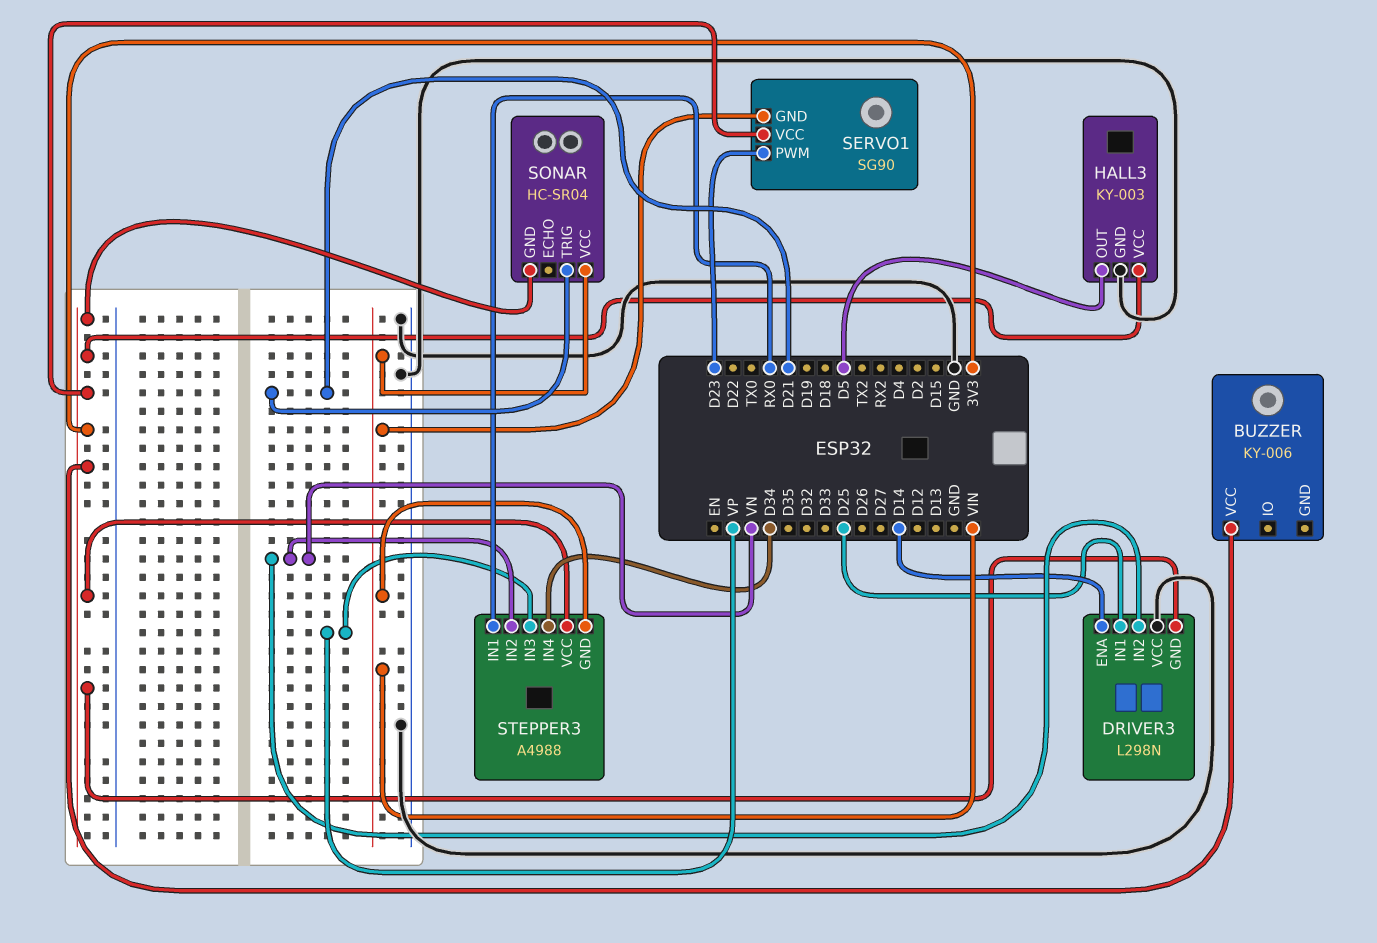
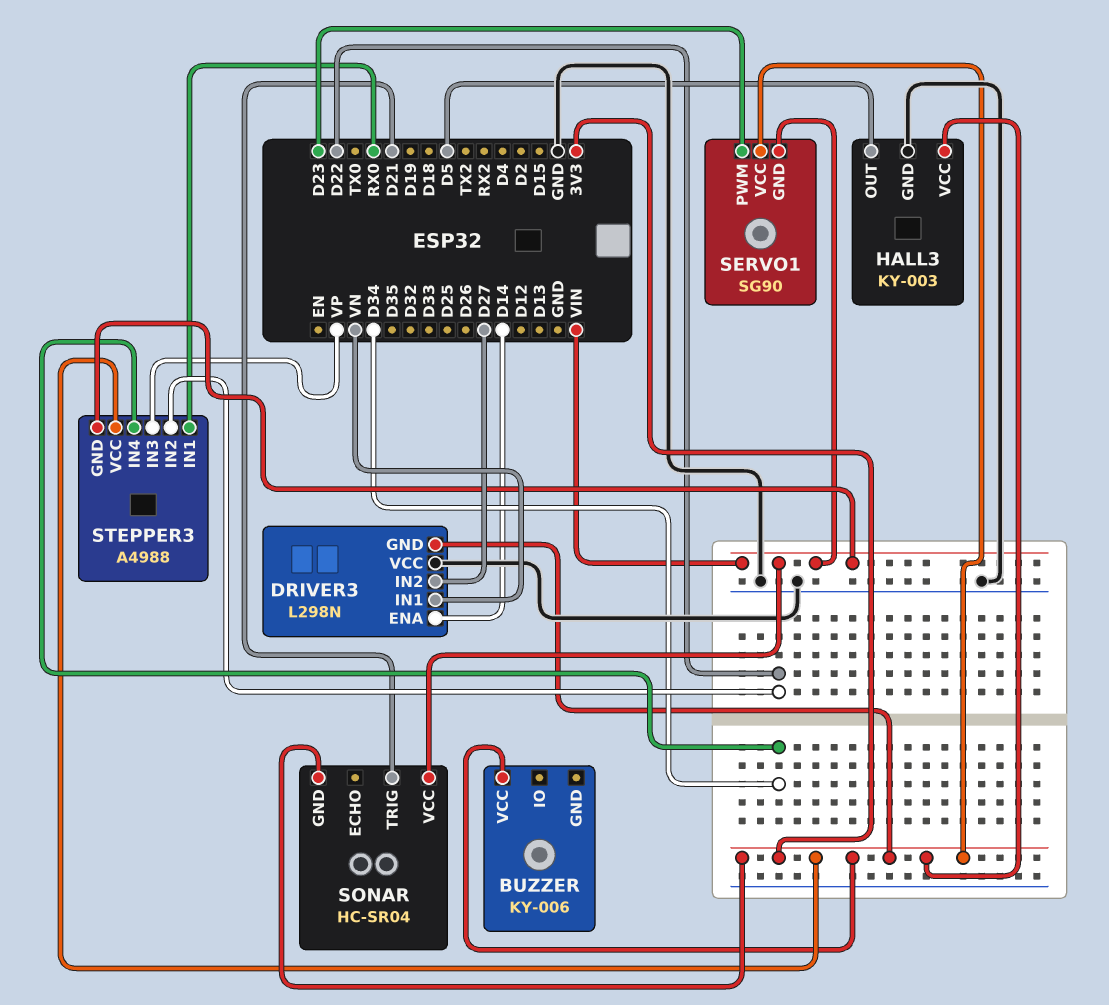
DRIVER3 pin IN1: D25 -> VN
DRIVER3 pin IN2: VN -> D27
STEPPER3 pin IN2: VN -> D22

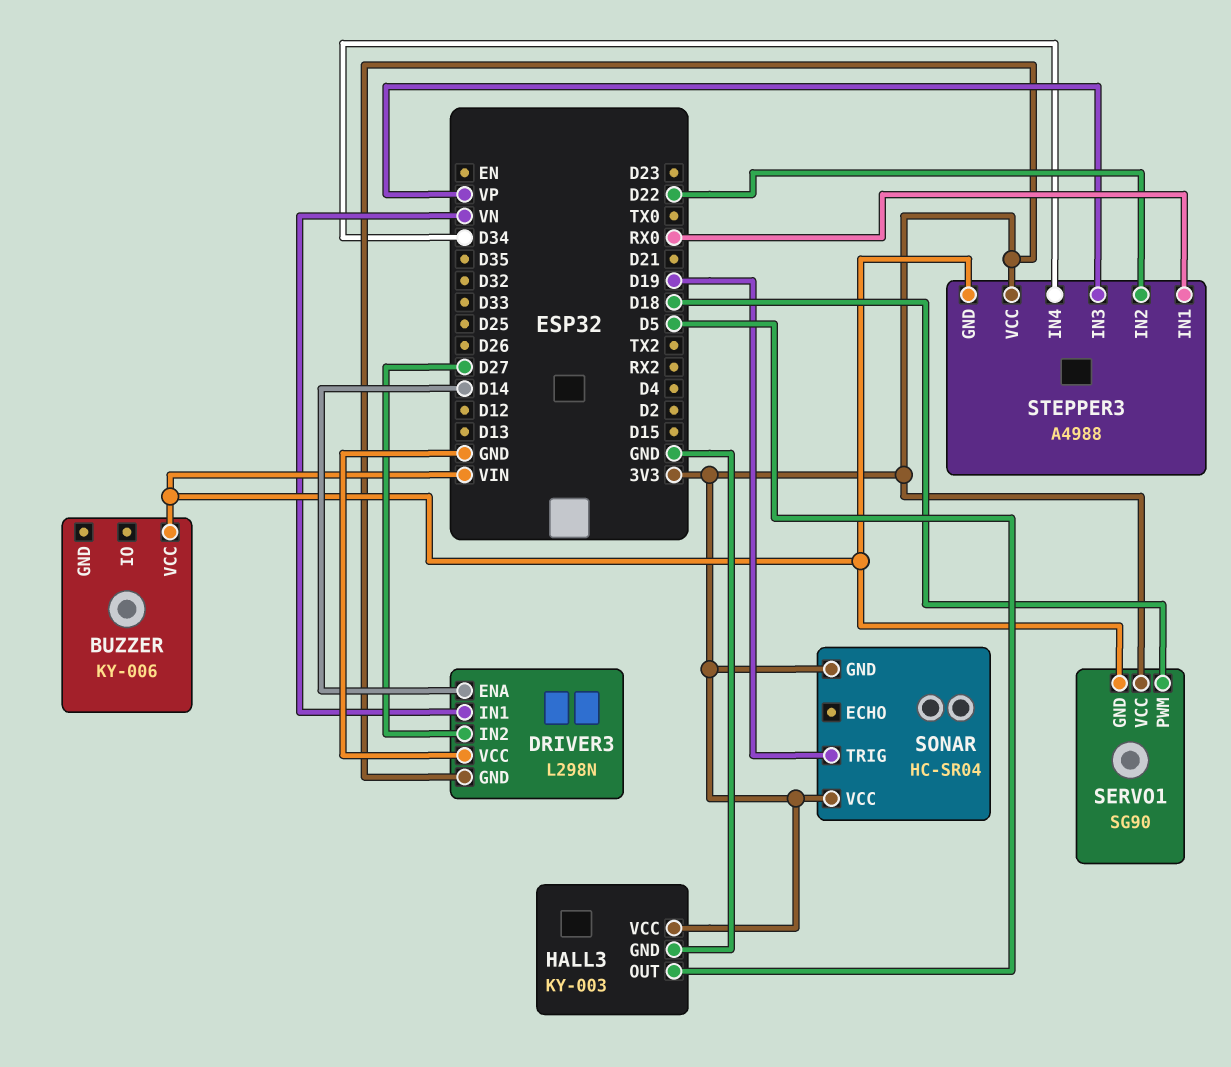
BUZZER pin VCC: 3V3 -> VIN
SERVO1 pin PWM: D23 -> D18
SONAR pin TRIG: D21 -> D19
SONAR pin VCC: VIN -> 3V3

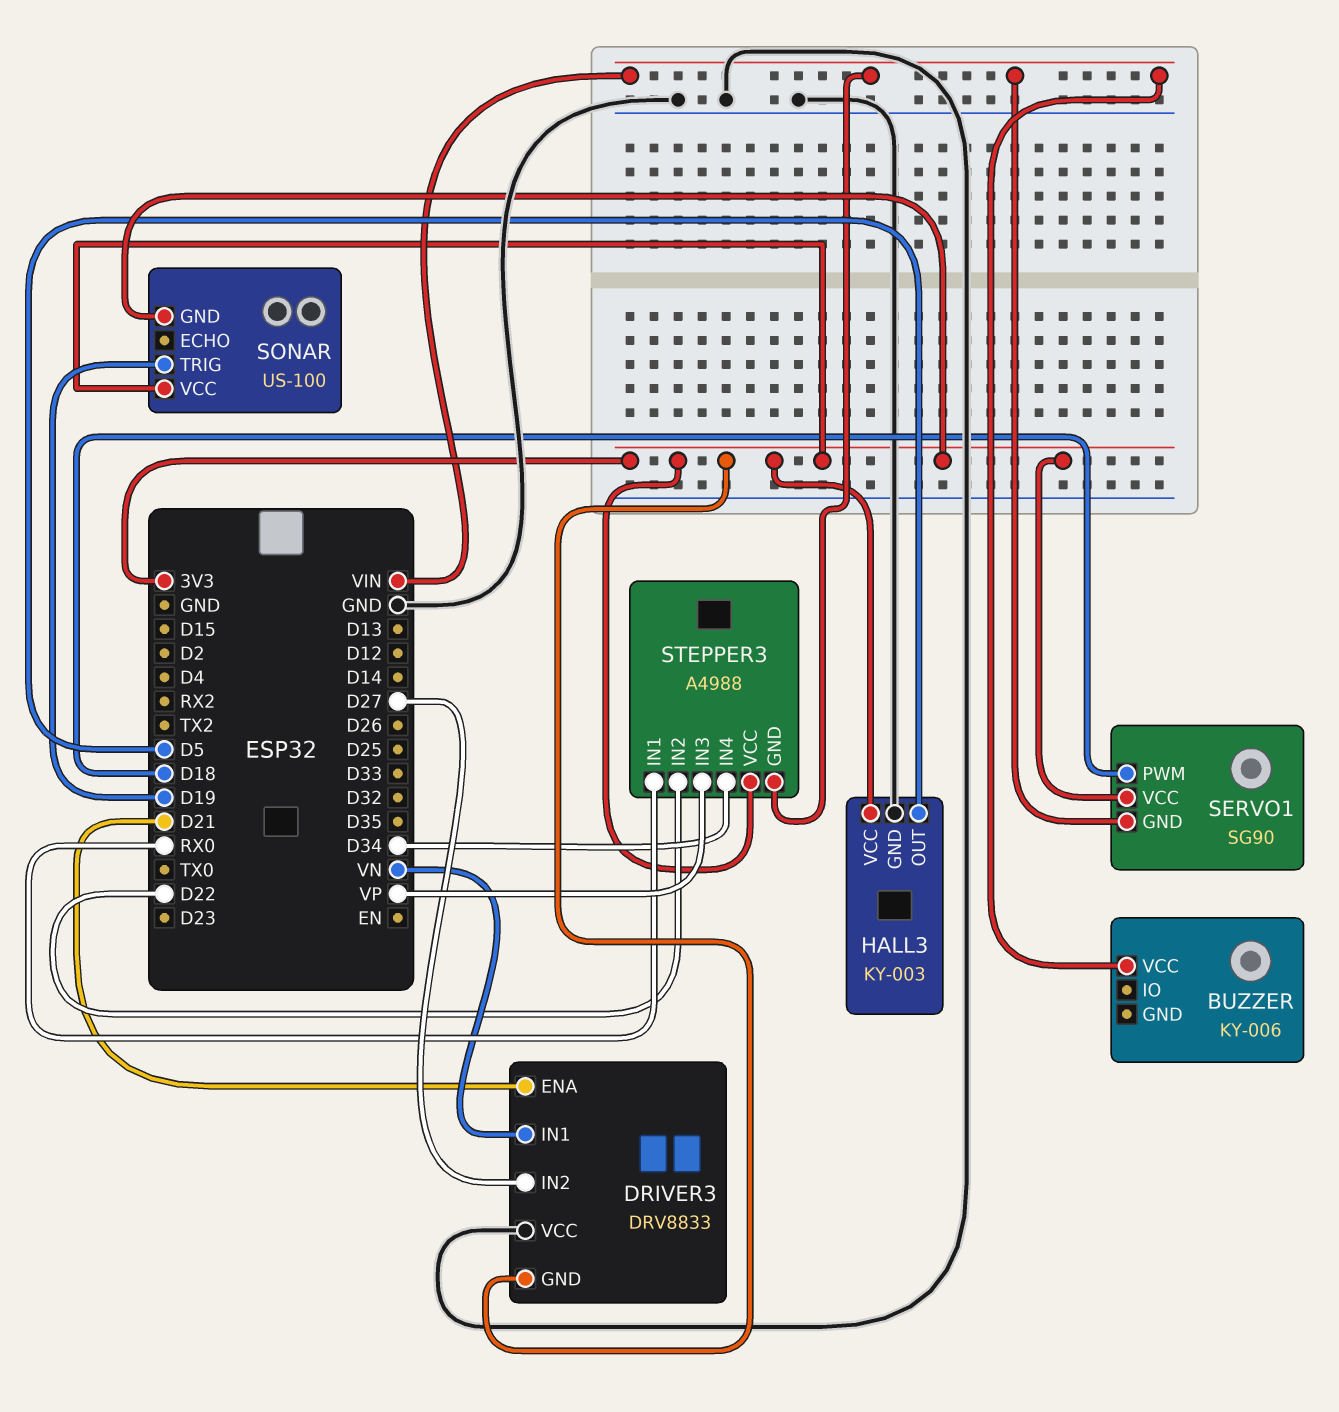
DRIVER3: L298N -> DRV8833
DRIVER3 pin ENA: D14 -> D21
SONAR: HC-SR04 -> US-100

